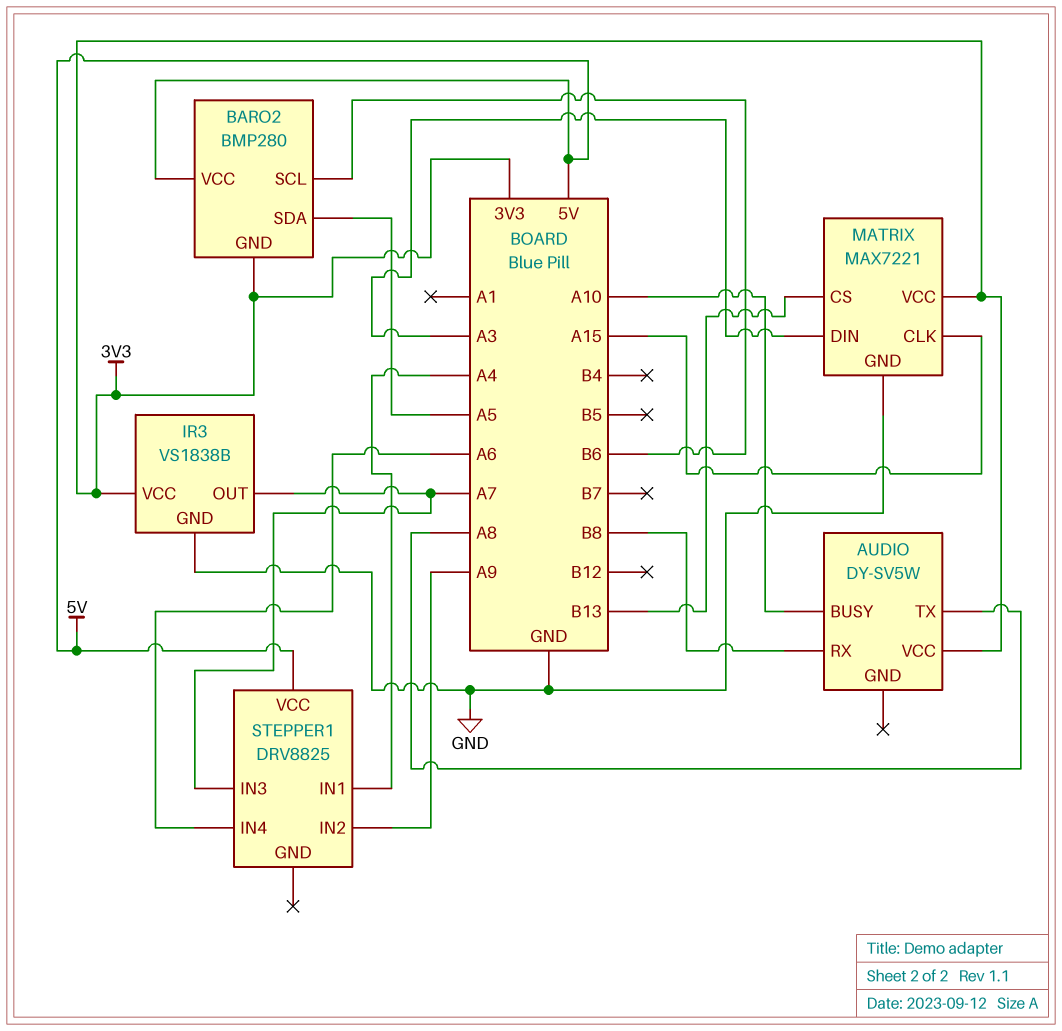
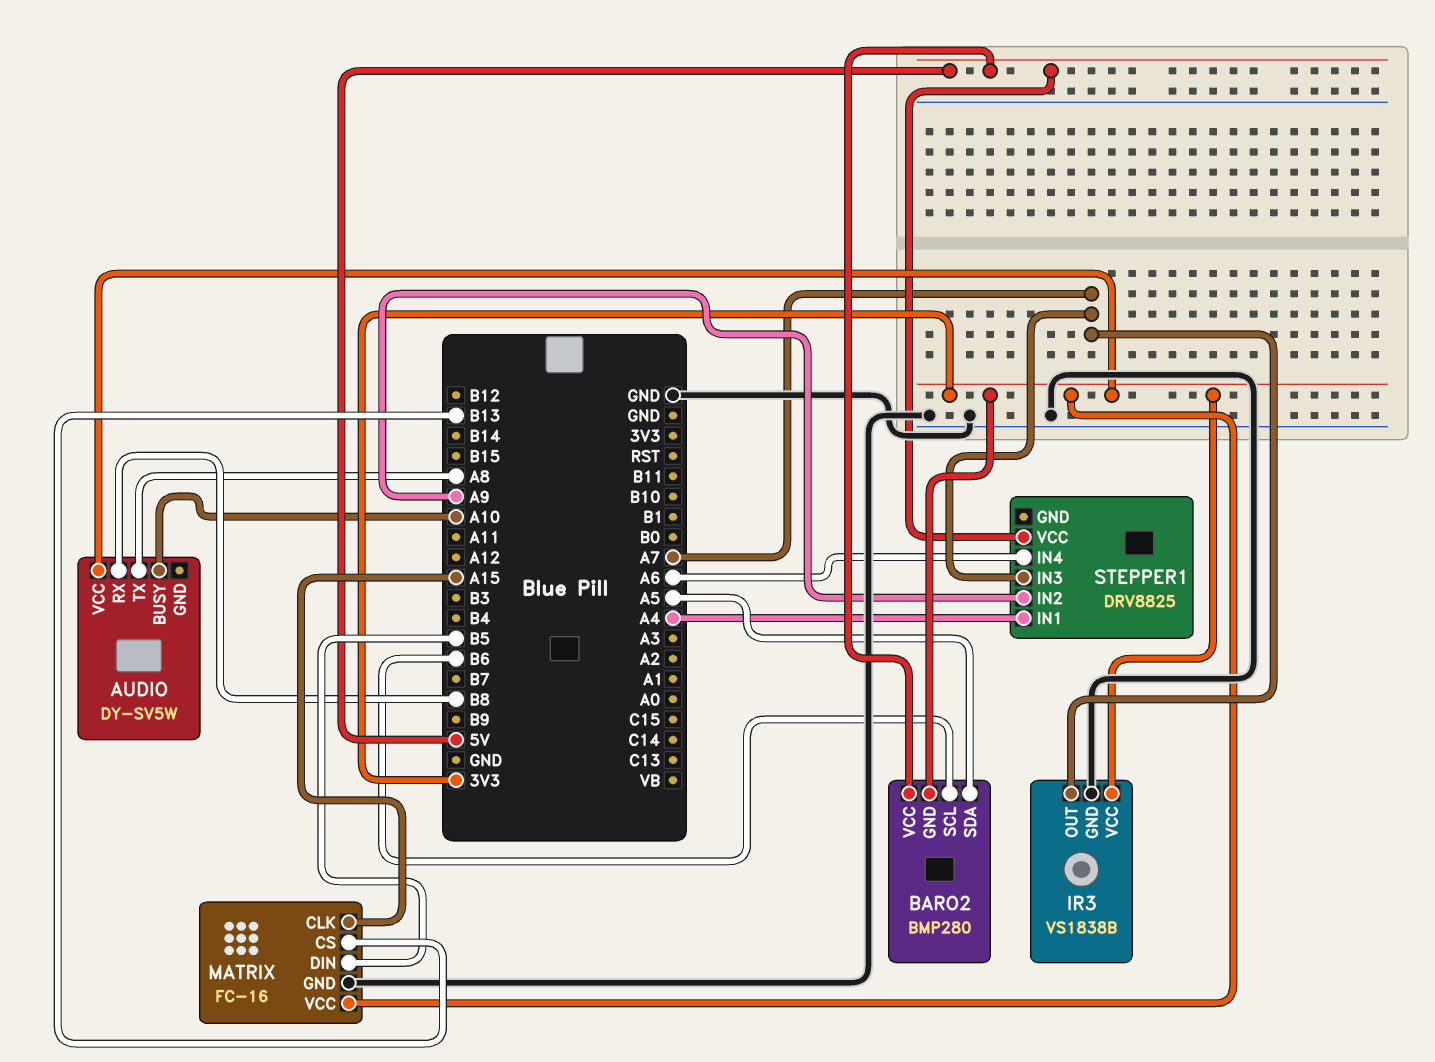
MATRIX: MAX7221 -> FC-16
MATRIX pin DIN: A3 -> B5

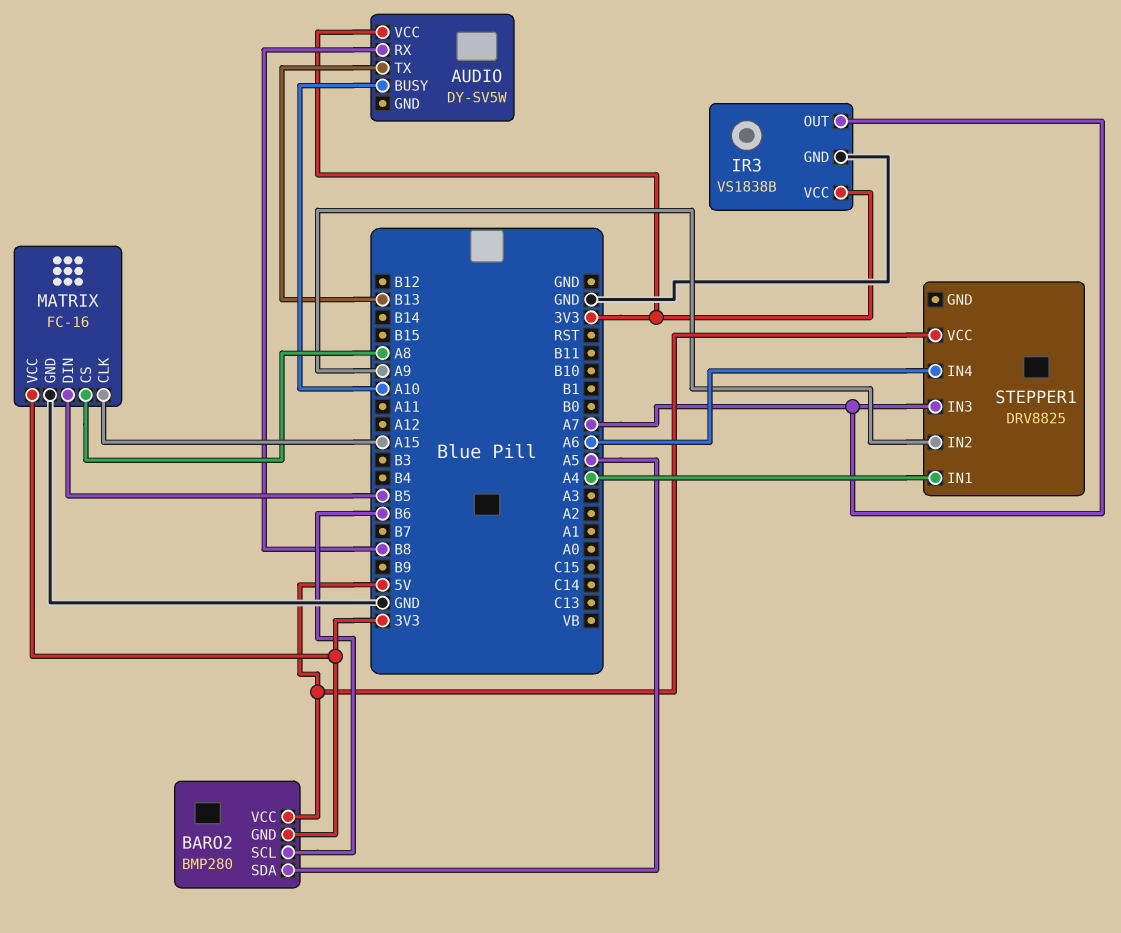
AUDIO pin TX: A8 -> B13
MATRIX pin CS: B13 -> A8

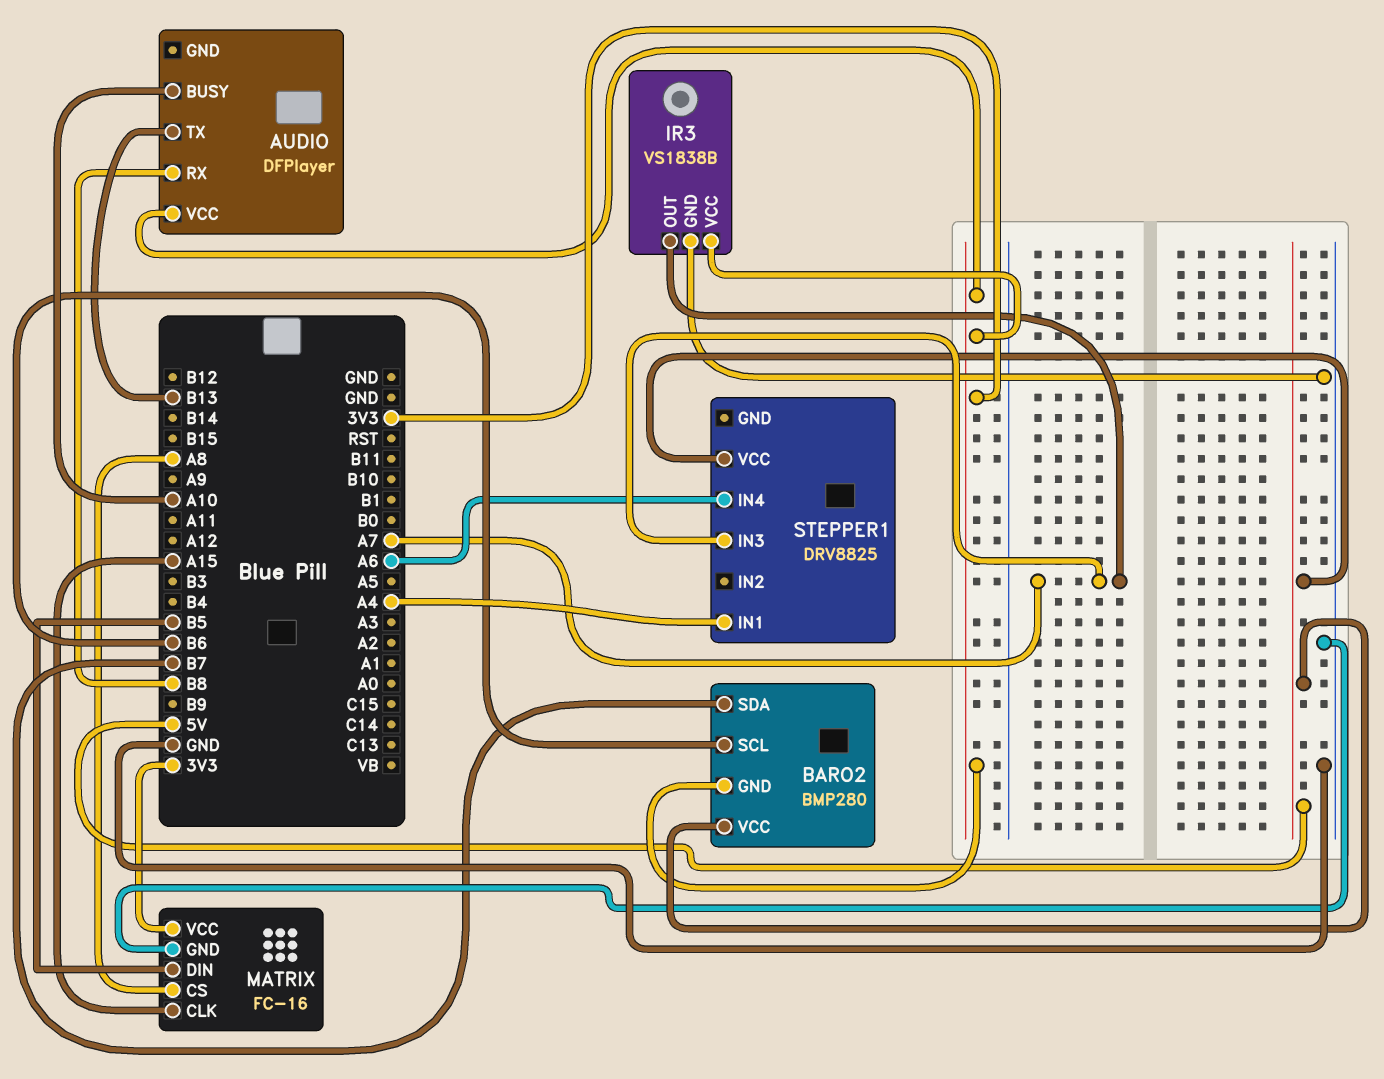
AUDIO: DY-SV5W -> DFPlayer
BARO2 pin SDA: A5 -> B7
STEPPER1 pin IN2: A9 -> none

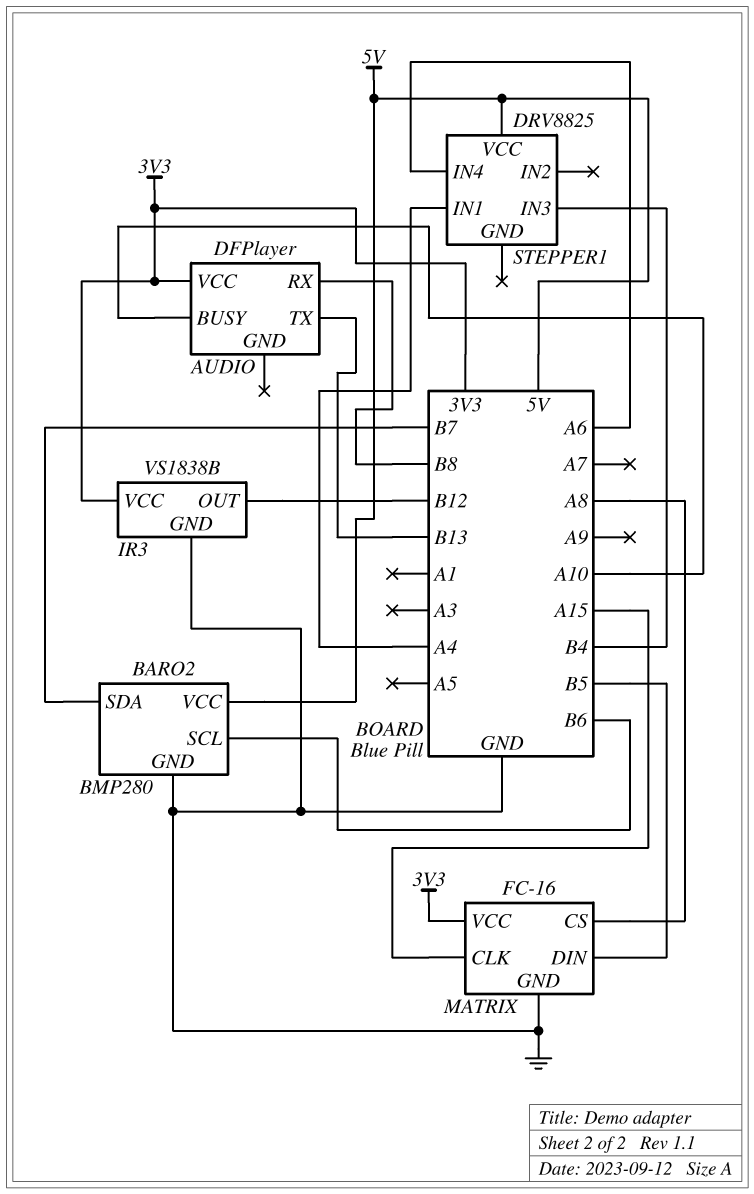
BARO2 pin GND: 3V3 -> GND
IR3 pin OUT: A7 -> B12
STEPPER1 pin IN3: A7 -> B4

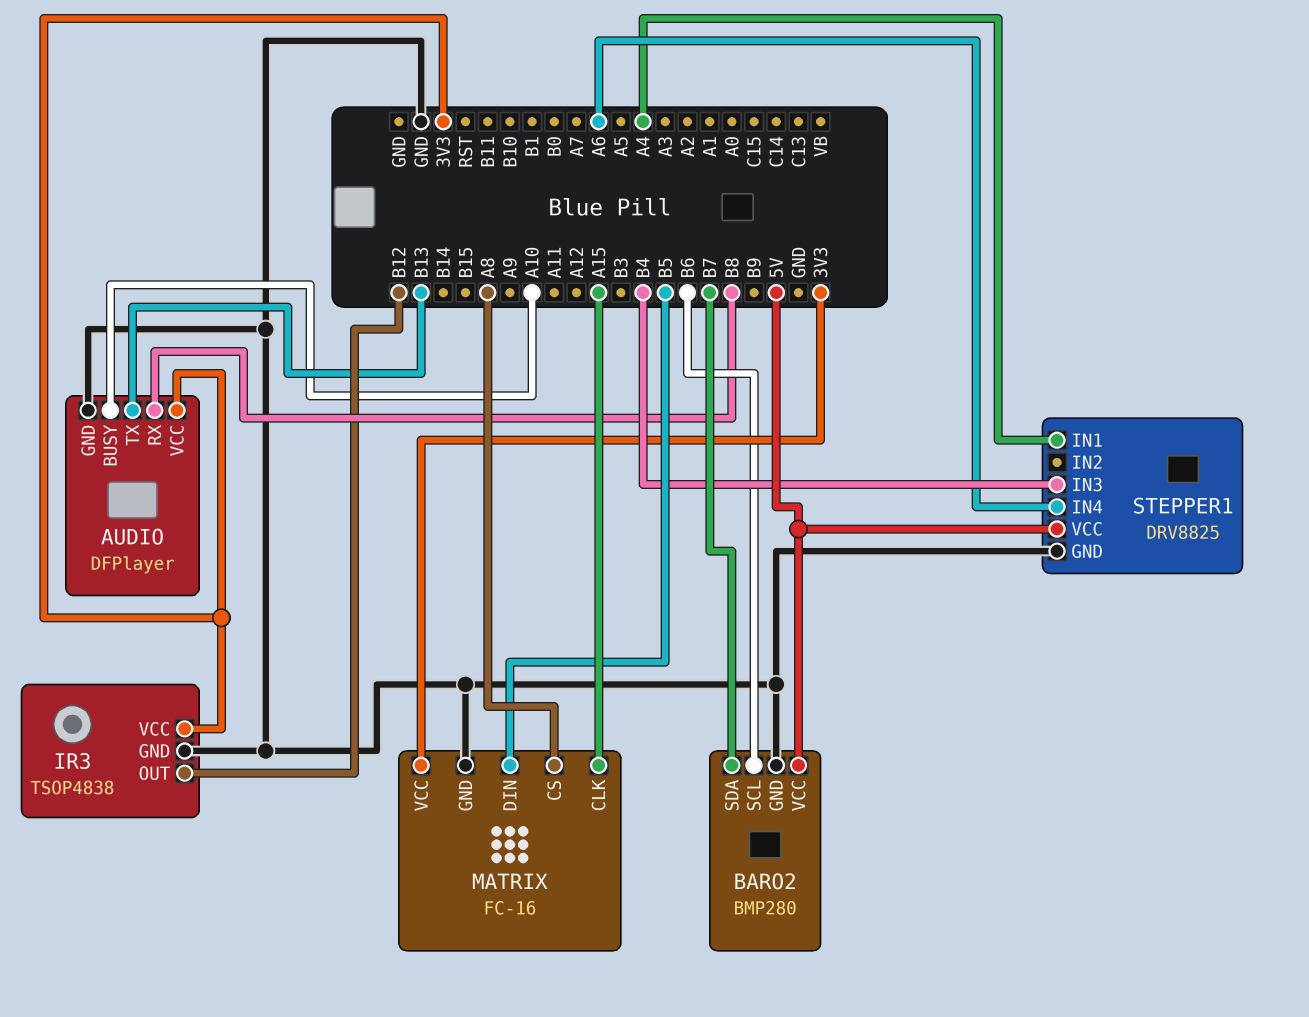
AUDIO pin GND: none -> GND
IR3: VS1838B -> TSOP4838
STEPPER1 pin GND: none -> GND

